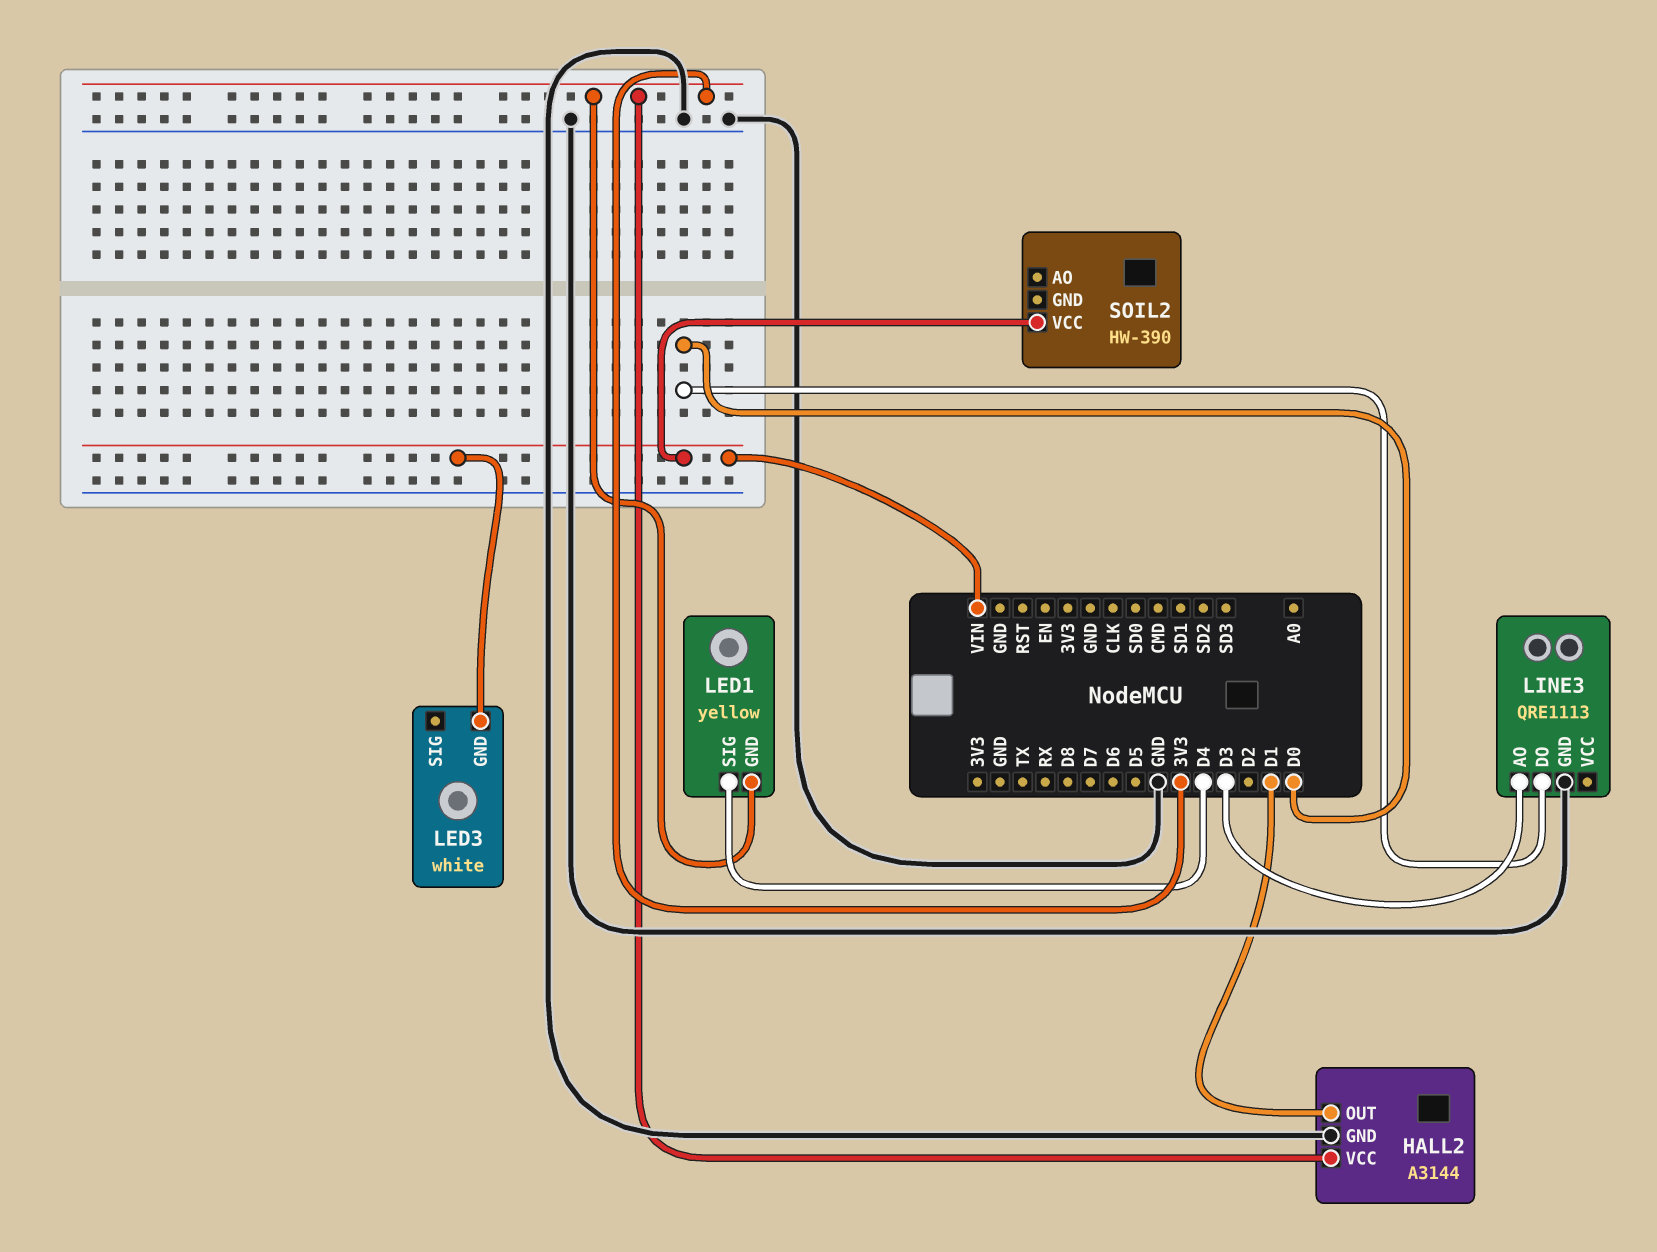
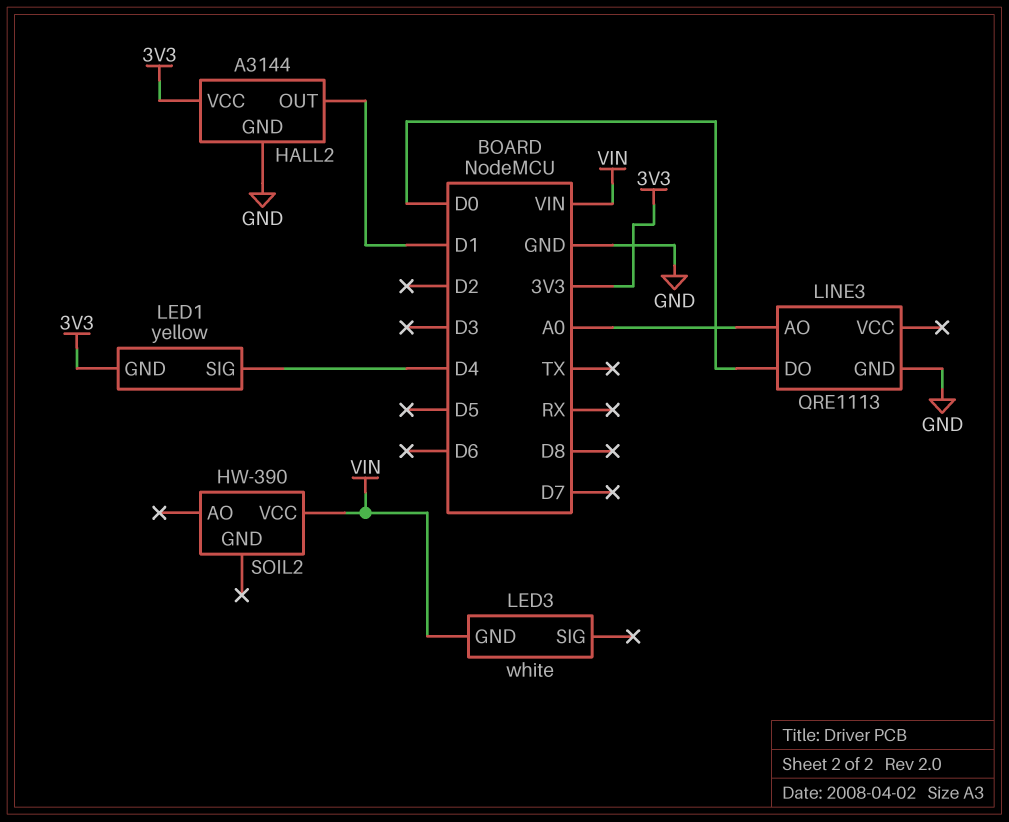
LINE3 pin AO: D3 -> A0

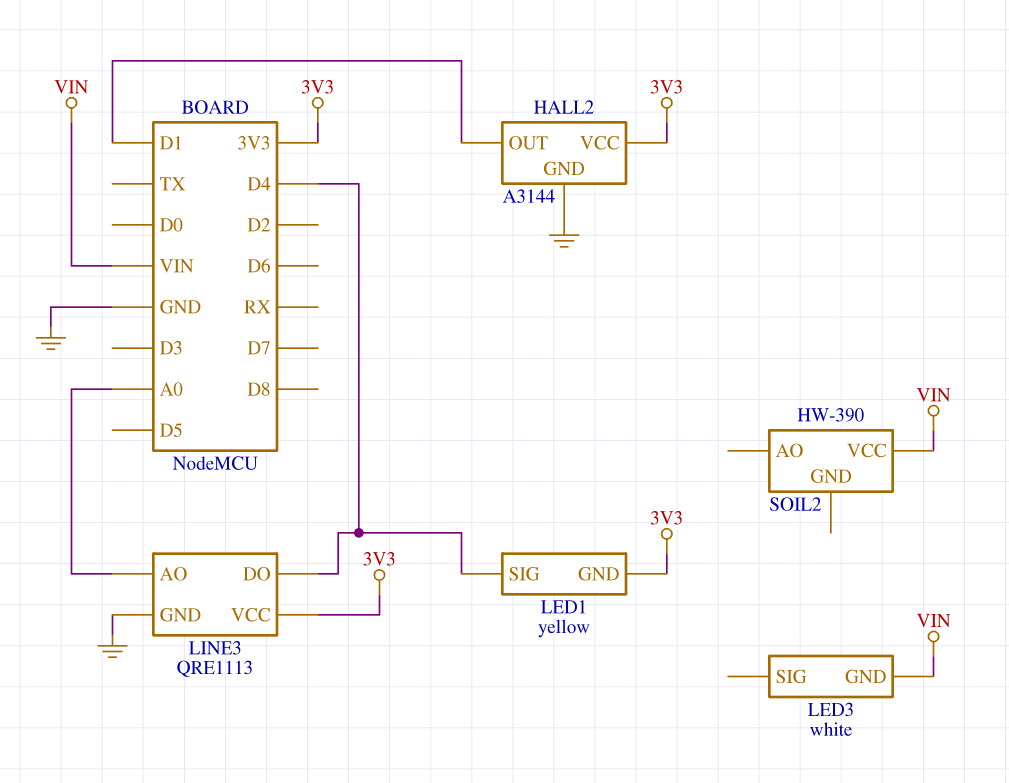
LINE3 pin DO: D0 -> D4
LINE3 pin VCC: none -> 3V3

